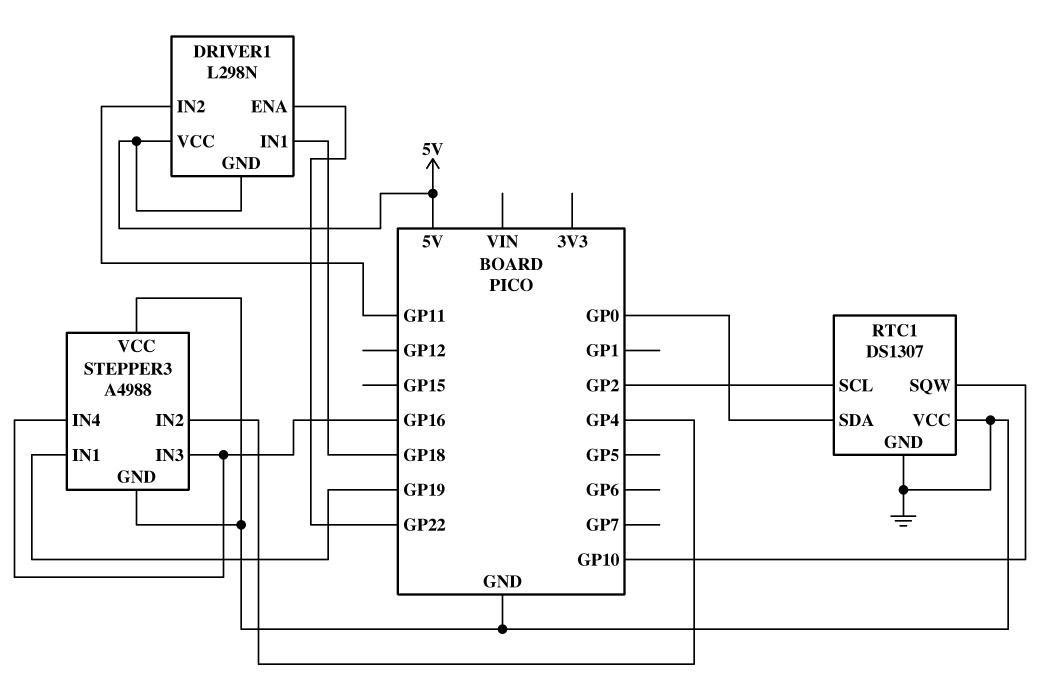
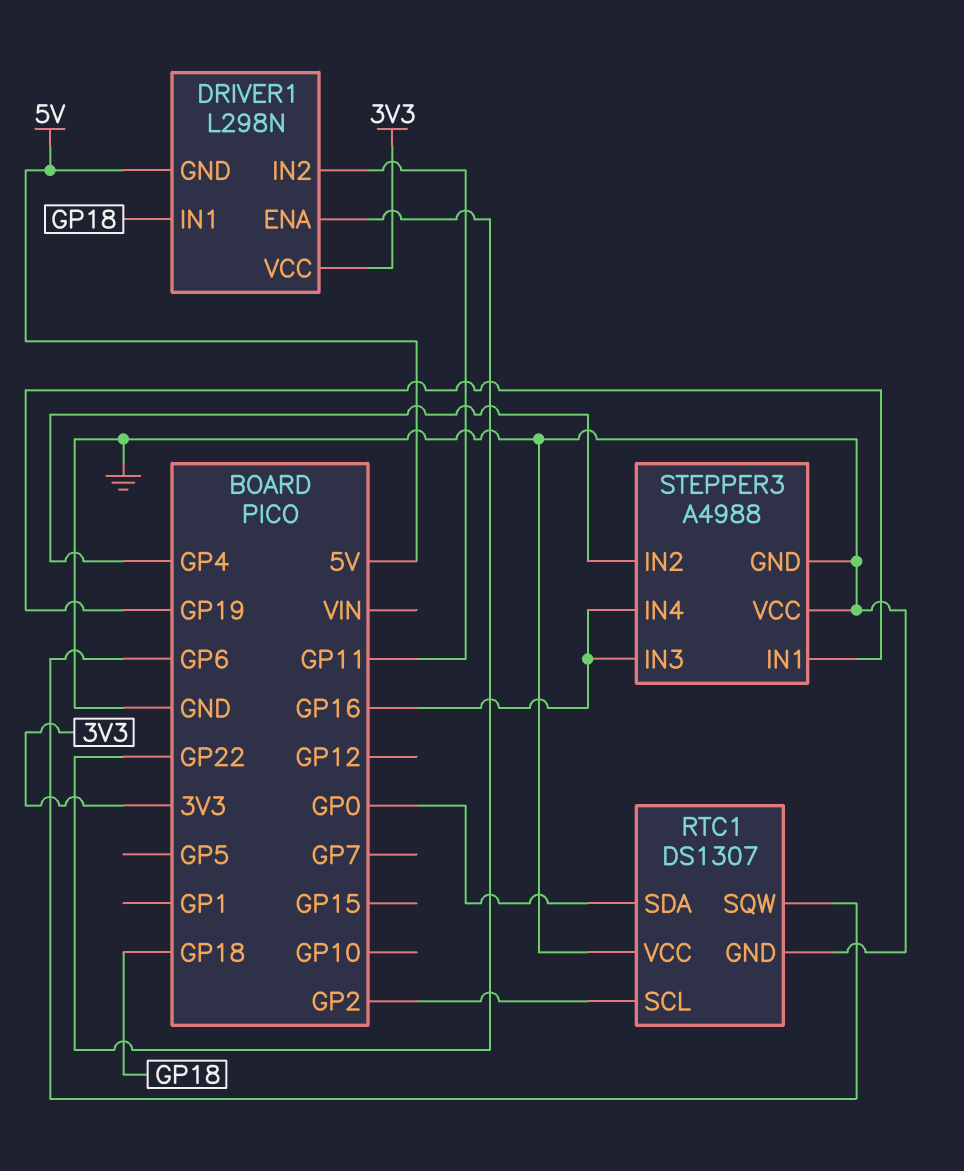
DRIVER1 pin VCC: 5V -> 3V3
RTC1 pin SQW: GP10 -> GP6

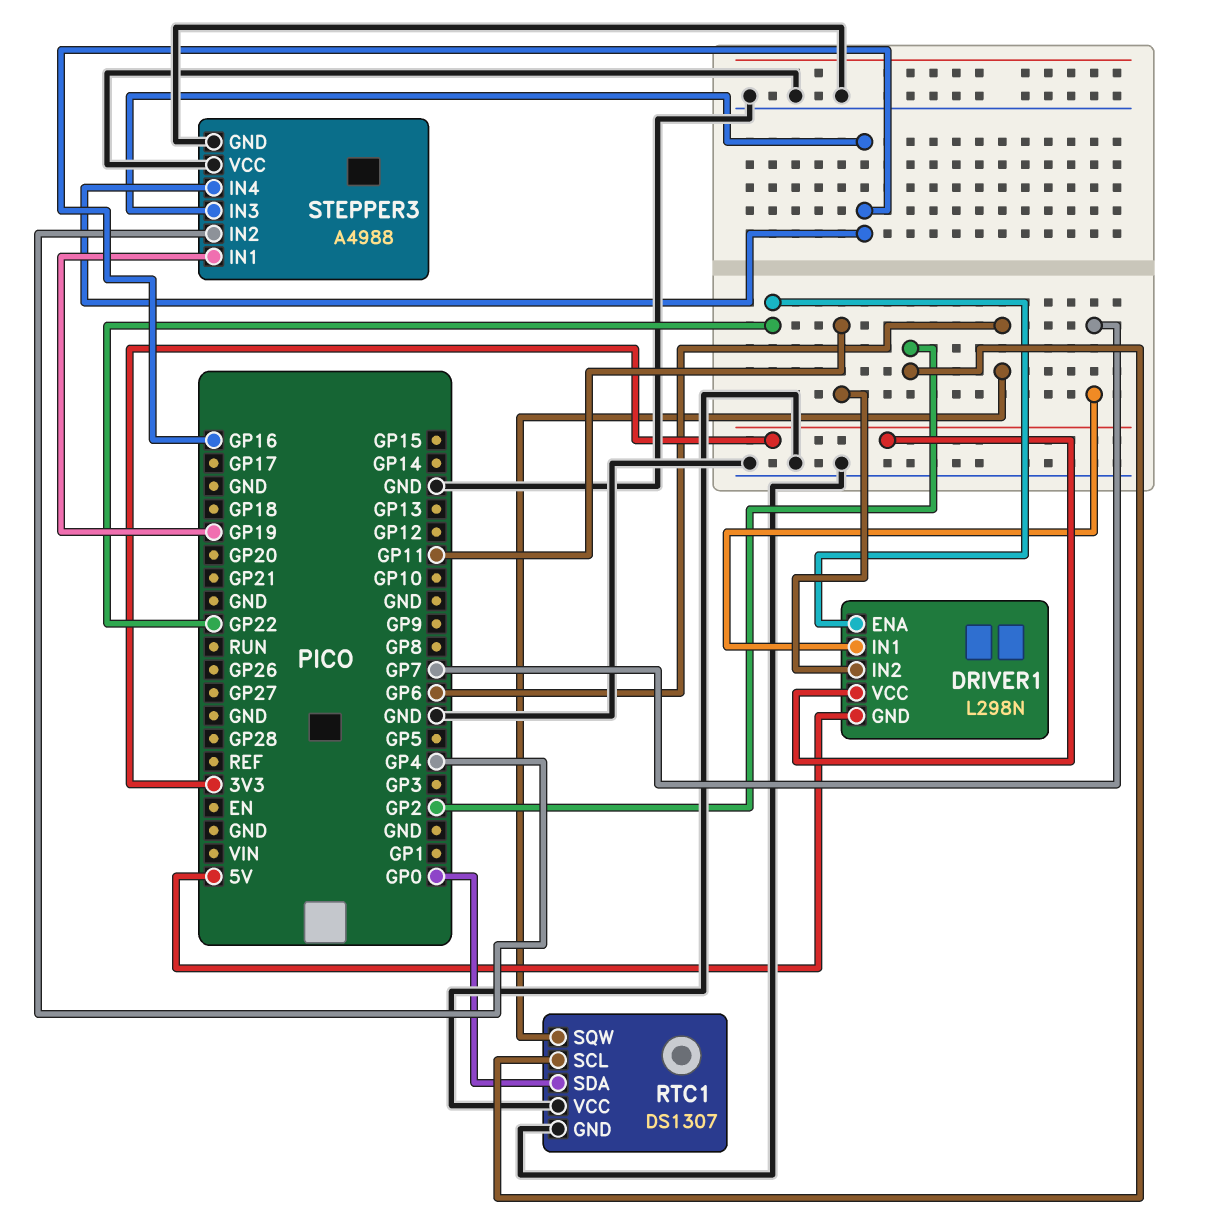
DRIVER1 pin IN1: GP18 -> GP7

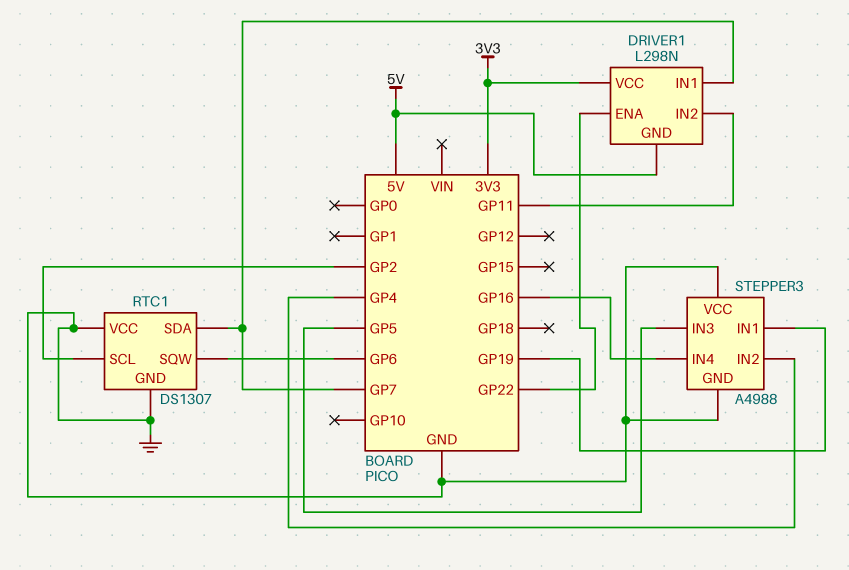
RTC1 pin SDA: GP0 -> GP7
STEPPER3 pin IN3: GP16 -> GP5

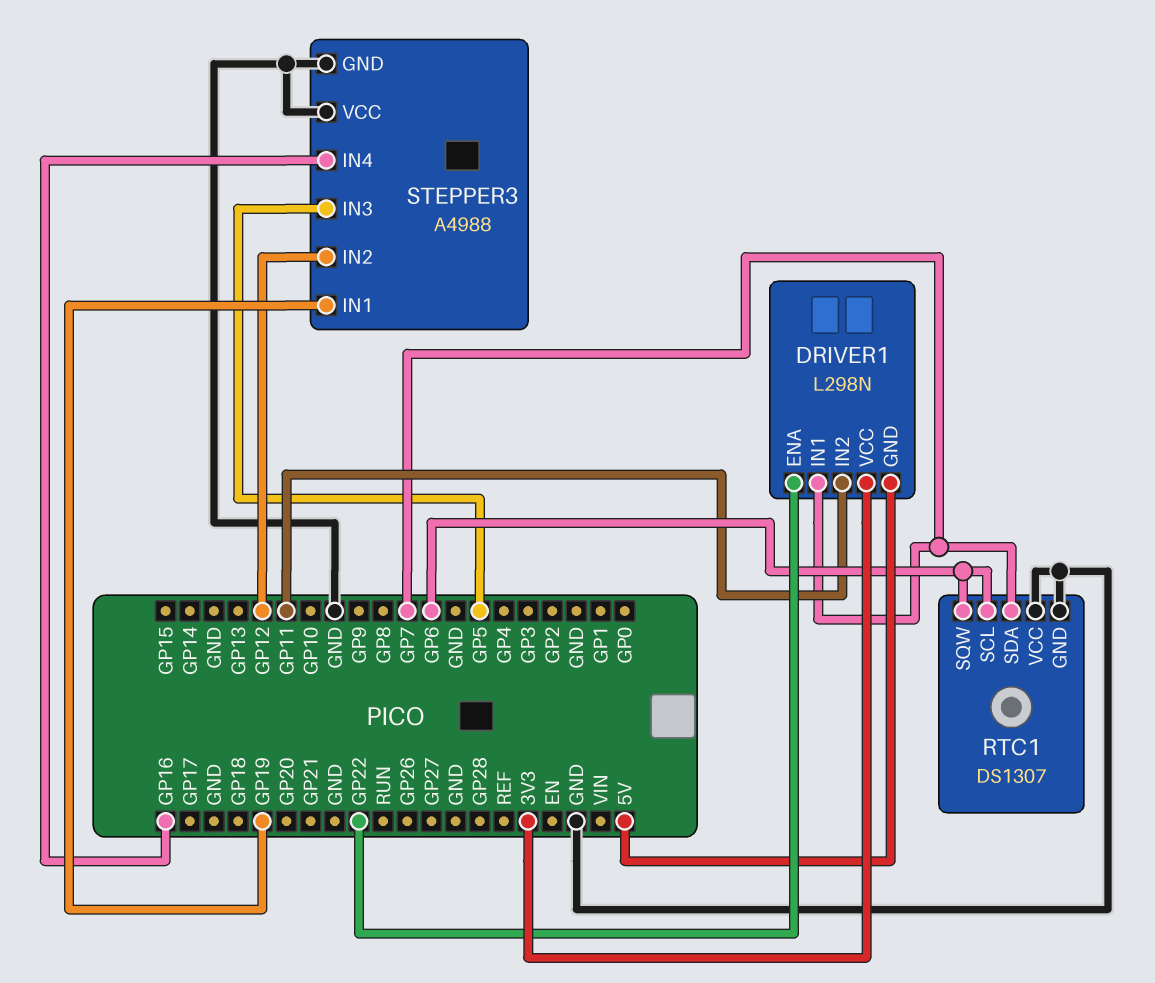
RTC1 pin SCL: GP2 -> GP6
STEPPER3 pin IN2: GP4 -> GP12

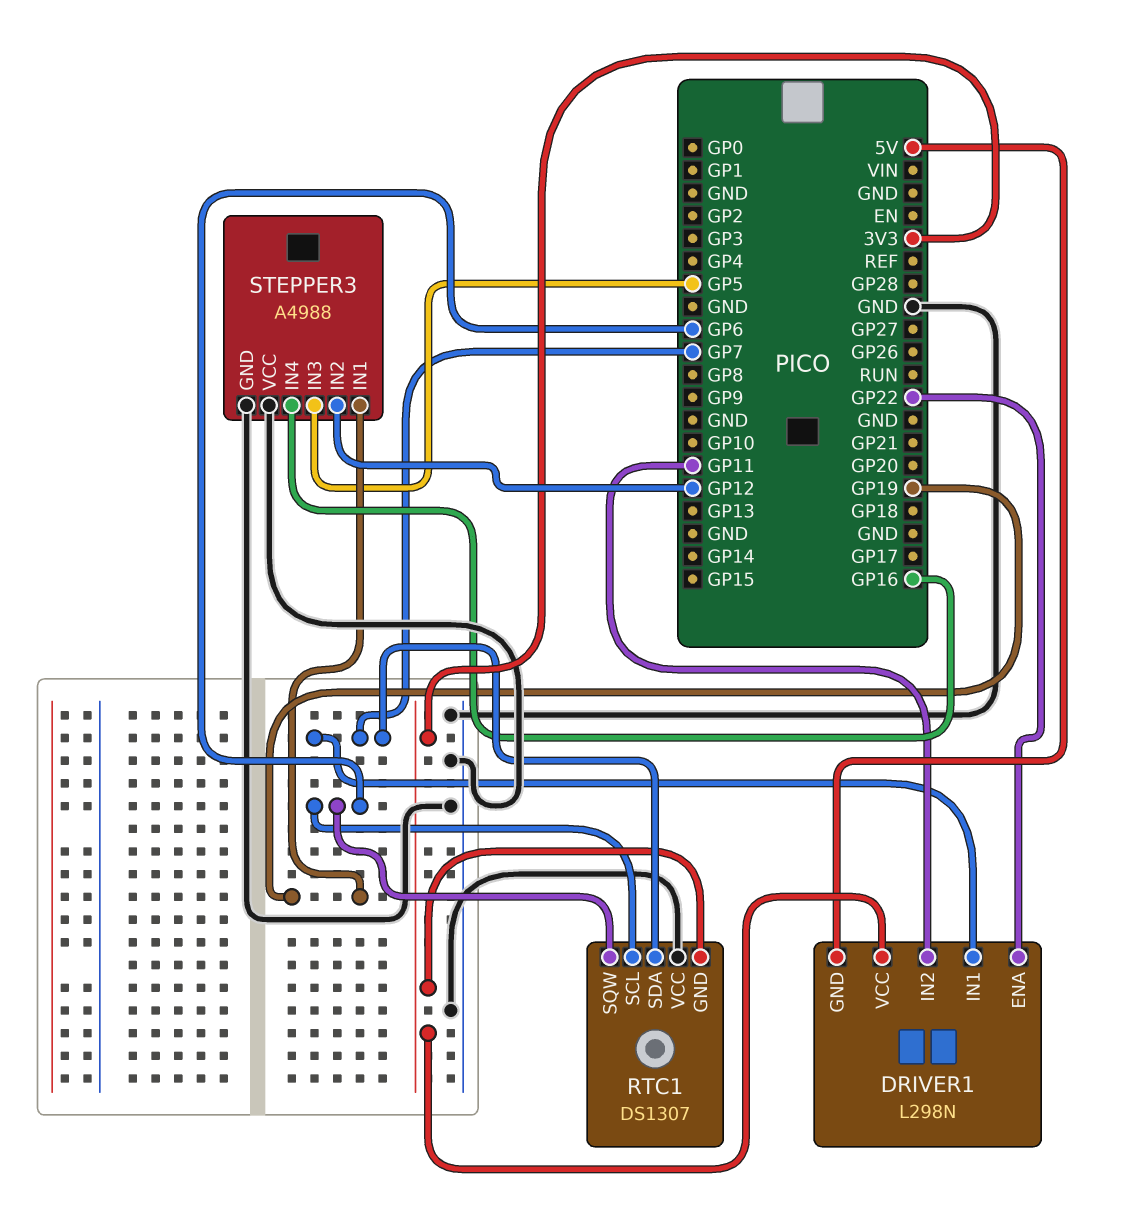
RTC1 pin GND: GND -> 3V3

